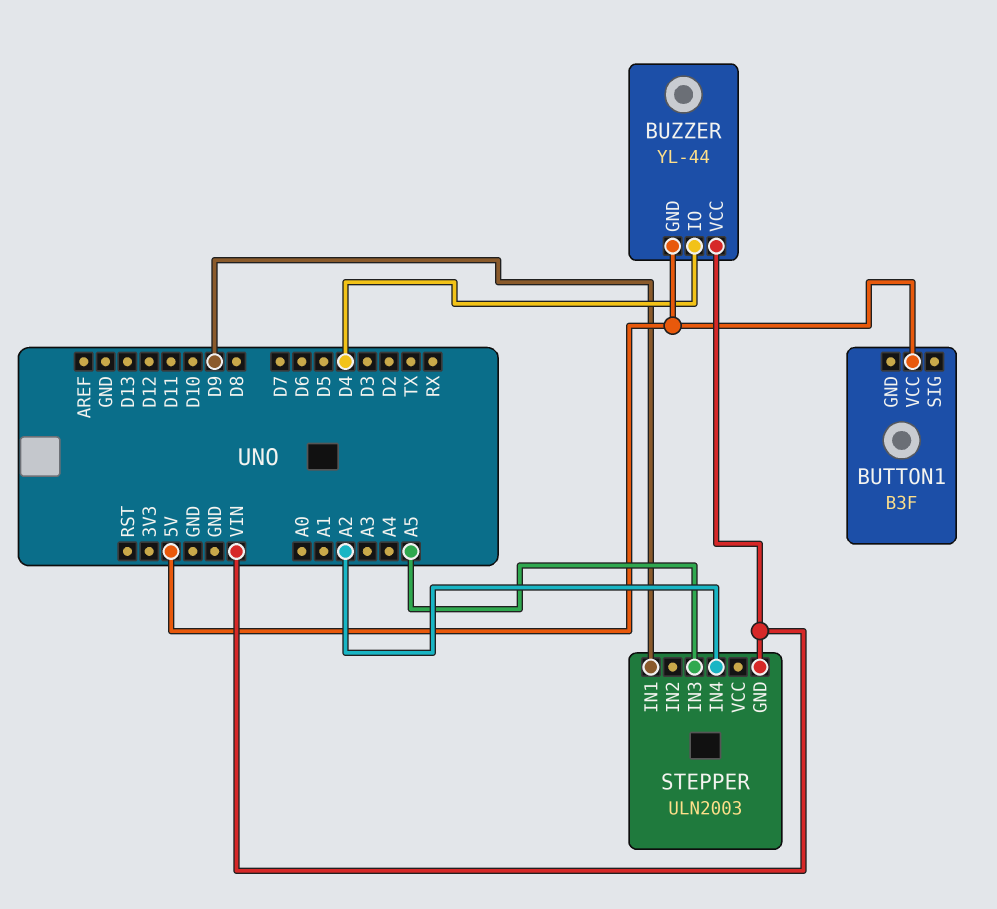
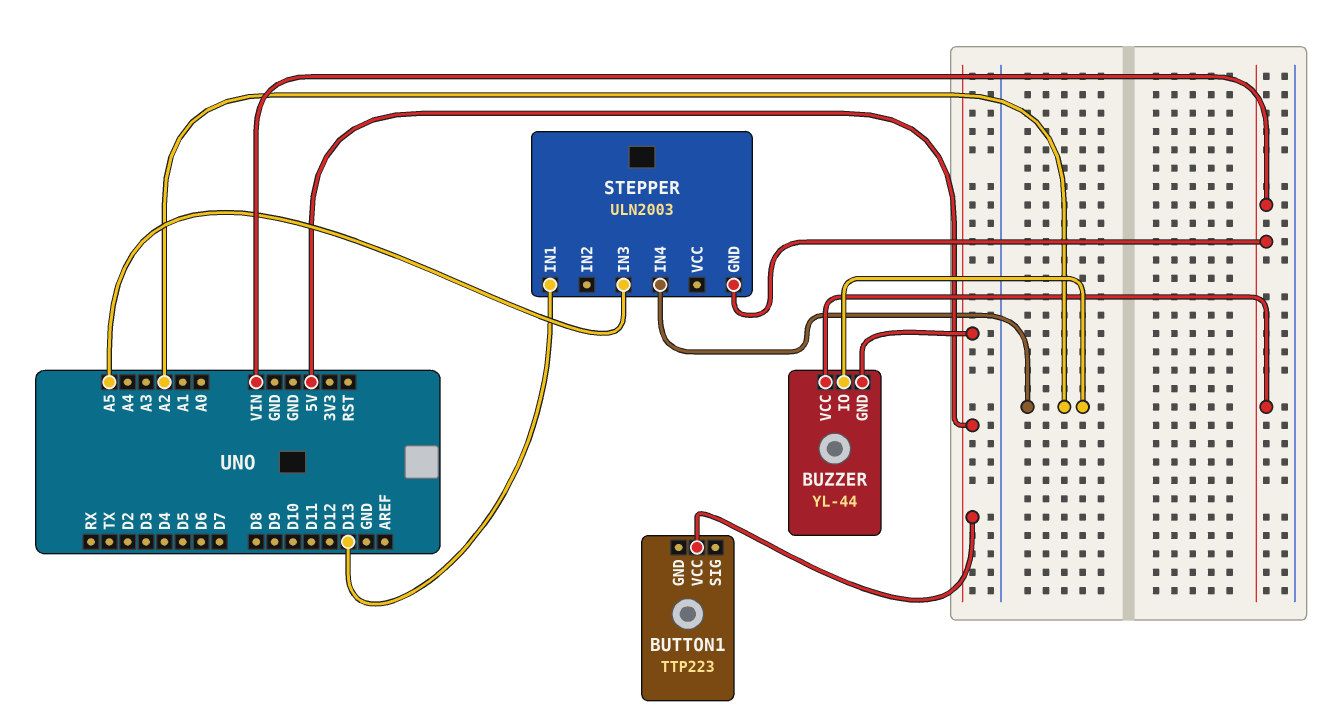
BUTTON1: B3F -> TTP223
BUZZER pin IO: D4 -> A2
STEPPER pin IN1: D9 -> D13

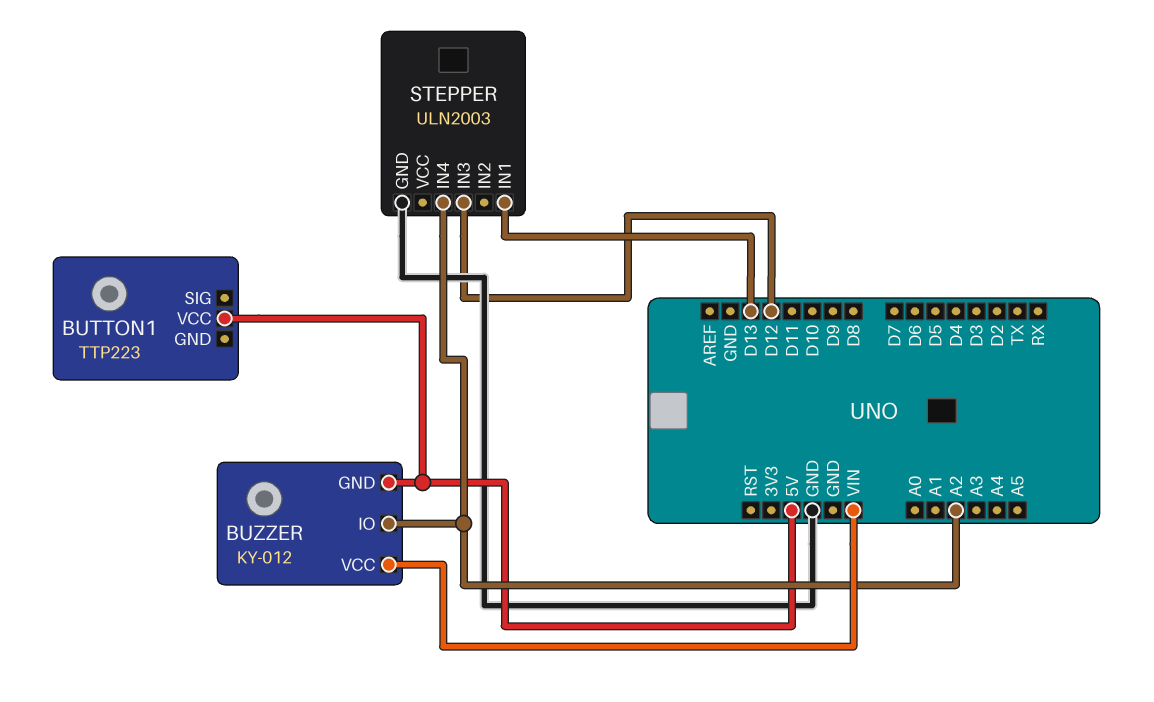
BUZZER: YL-44 -> KY-012
STEPPER pin GND: VIN -> GND
STEPPER pin IN3: A5 -> D12

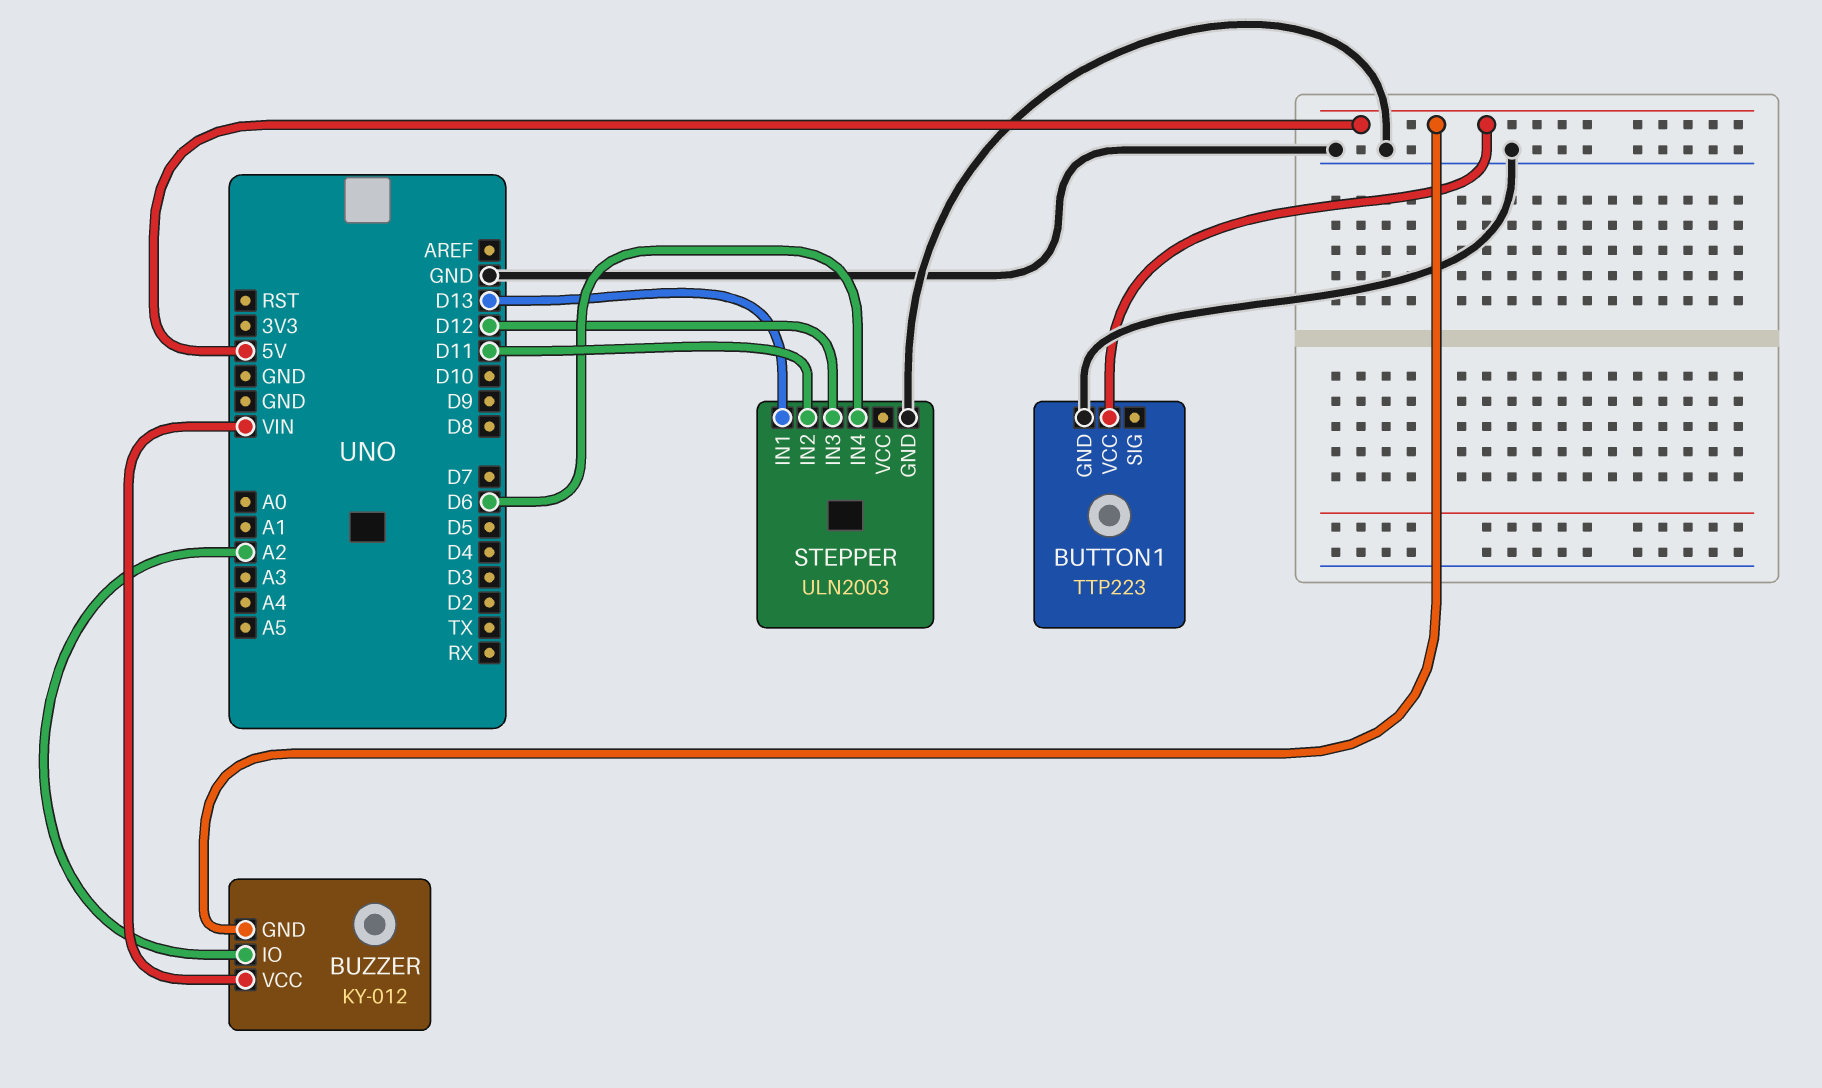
BUTTON1 pin GND: none -> GND
STEPPER pin IN2: none -> D11
STEPPER pin IN4: A2 -> D6

